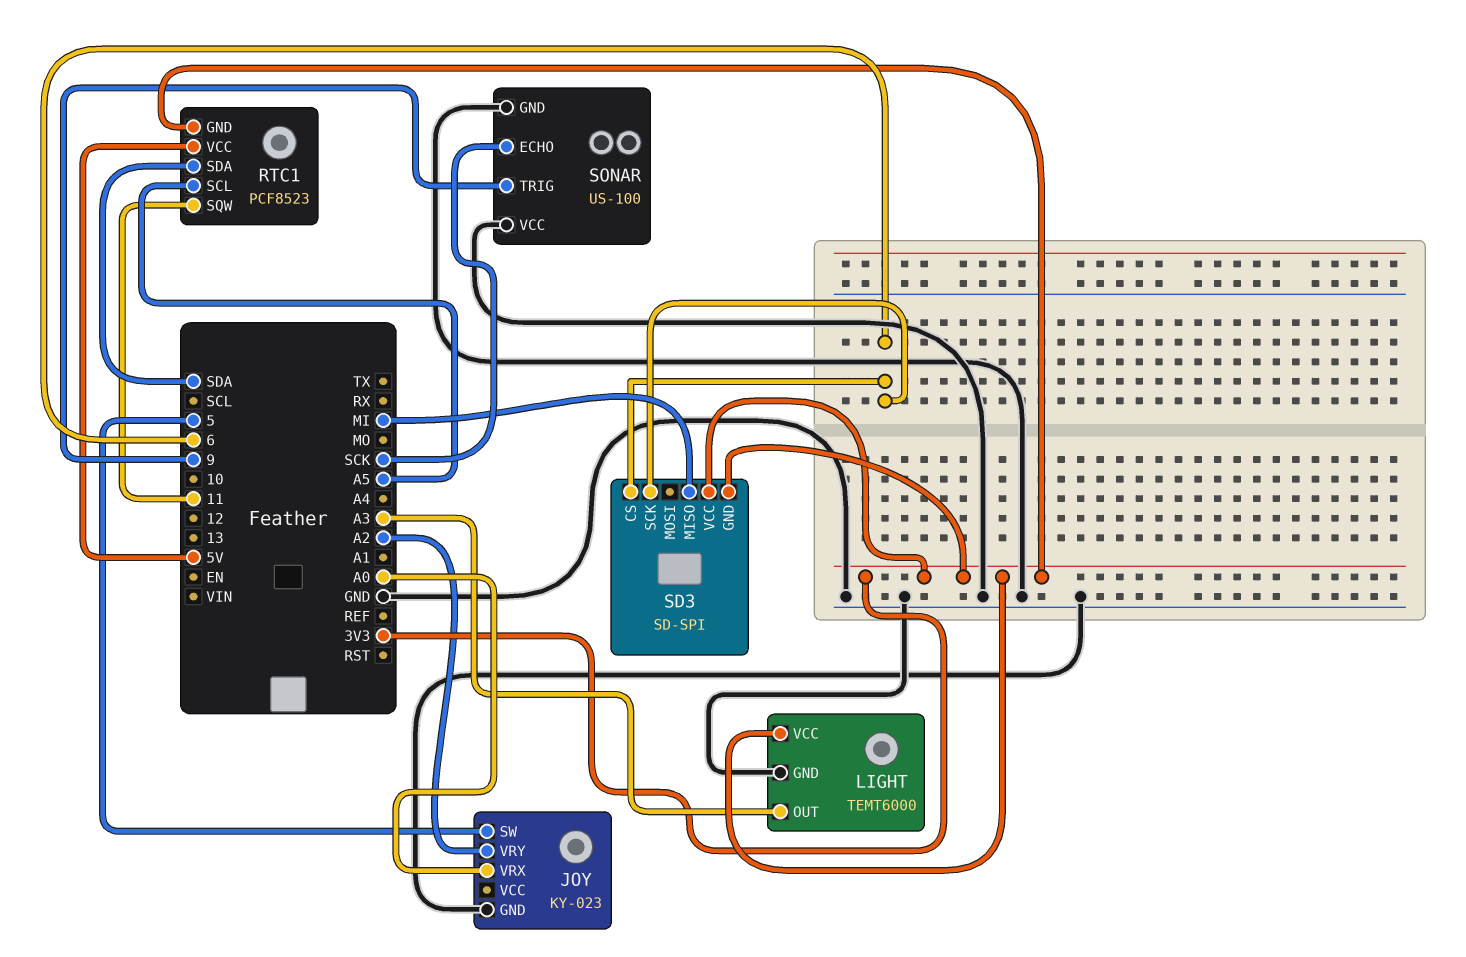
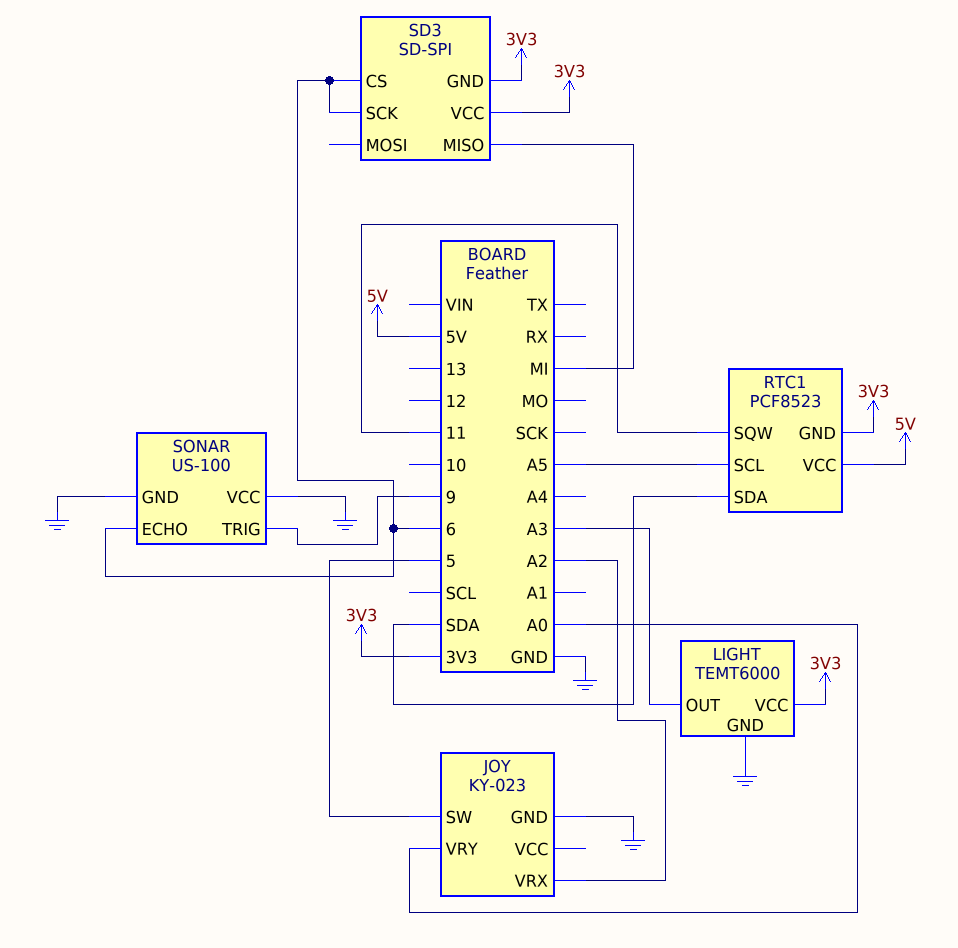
JOY pin VRX: A0 -> A2
JOY pin VRY: A2 -> A0
SONAR pin ECHO: SCK -> 6

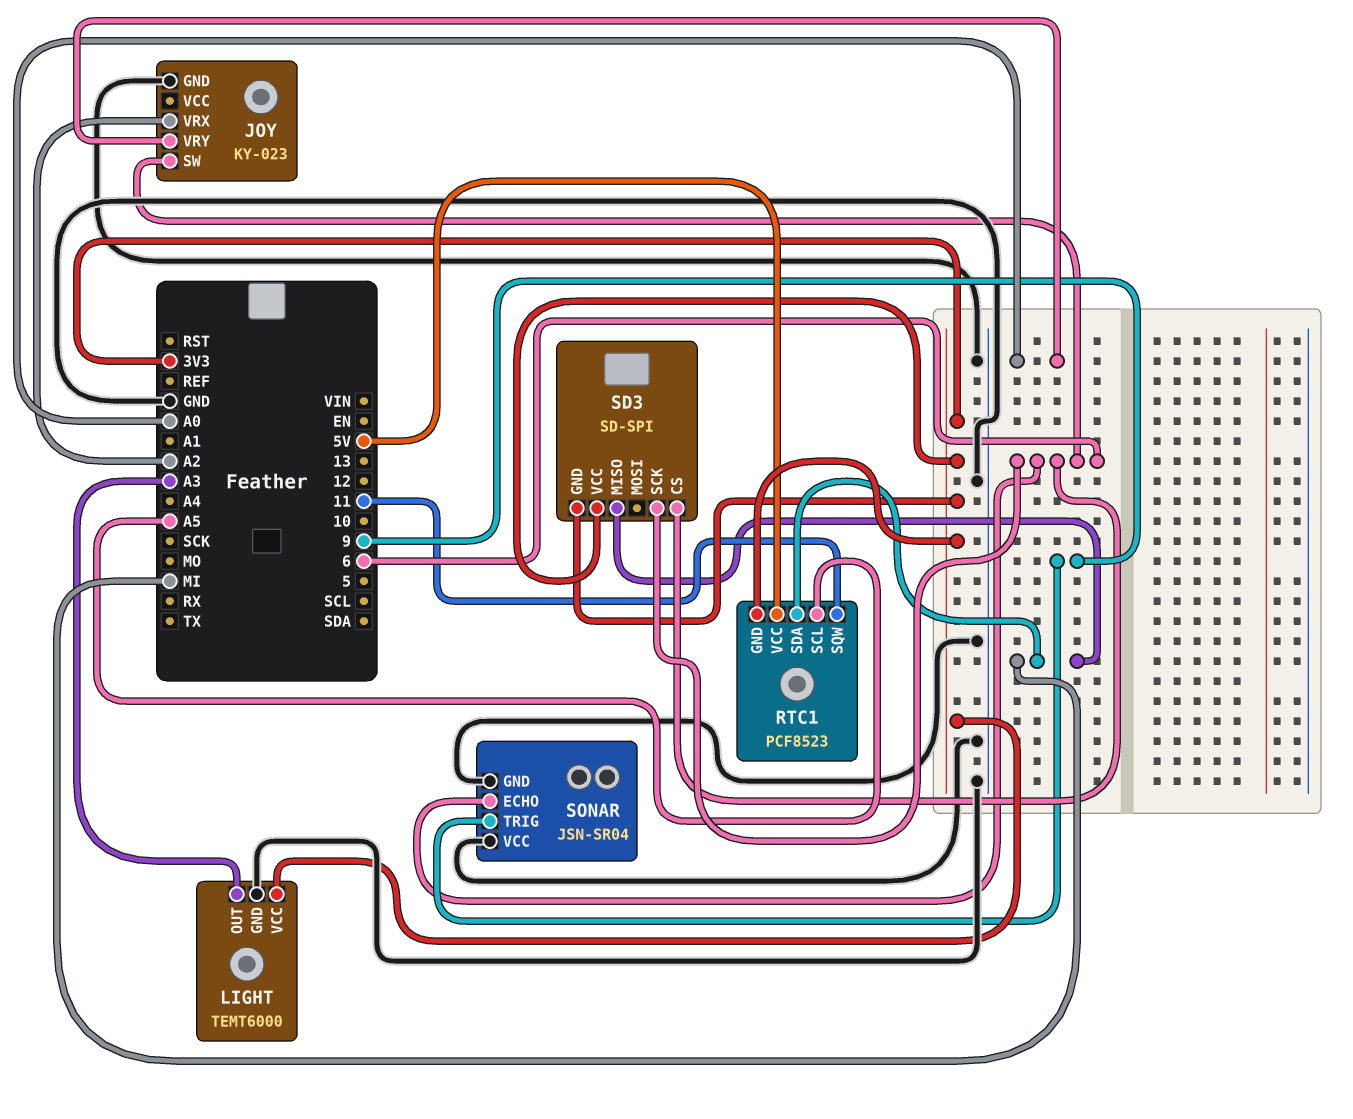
JOY pin SW: 5 -> 6
RTC1 pin SDA: SDA -> MI
SONAR: US-100 -> JSN-SR04

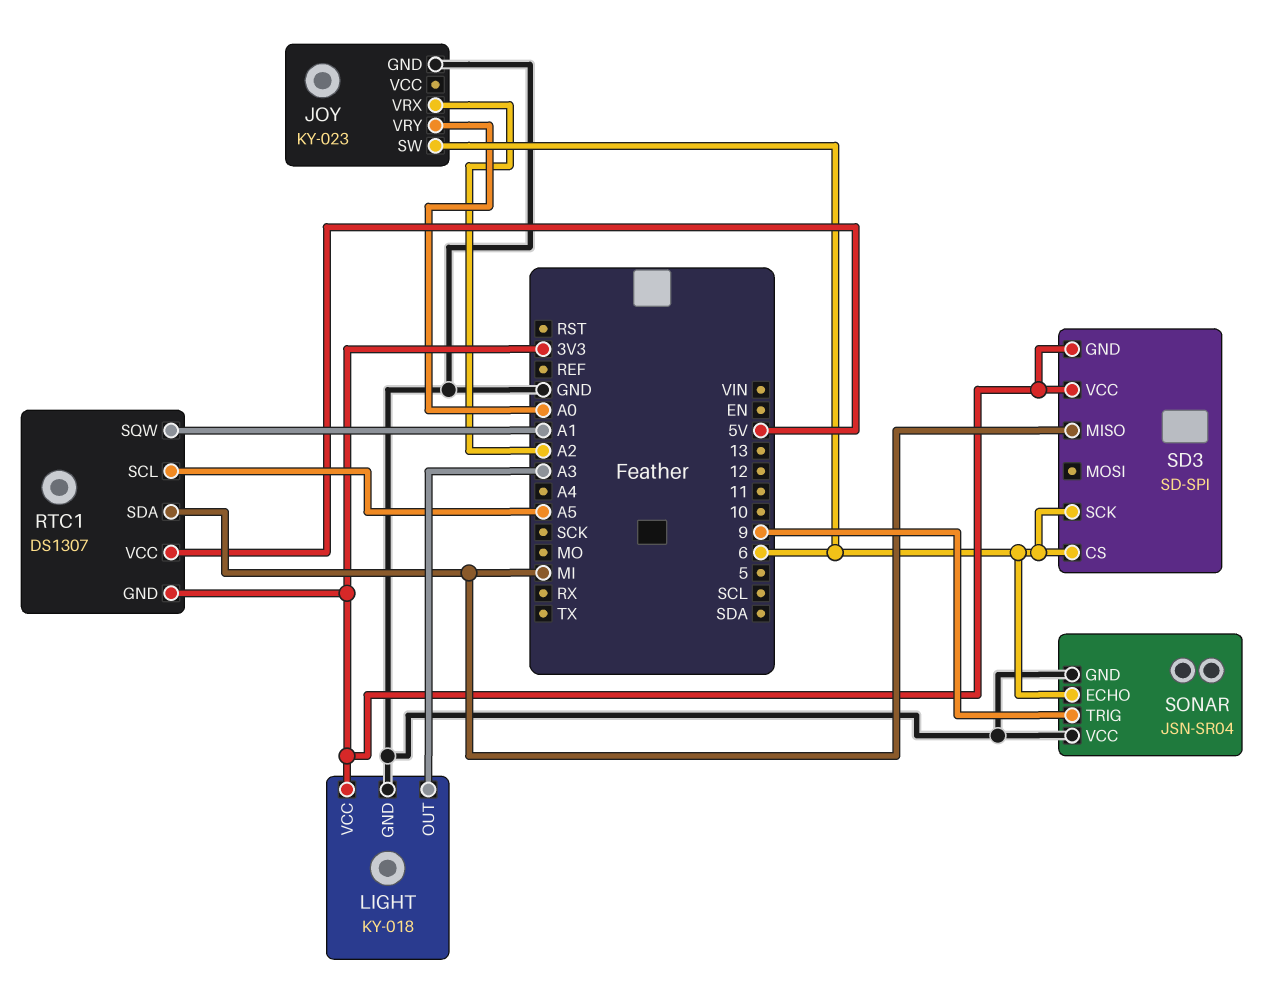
LIGHT: TEMT6000 -> KY-018
RTC1: PCF8523 -> DS1307
RTC1 pin SQW: 11 -> A1

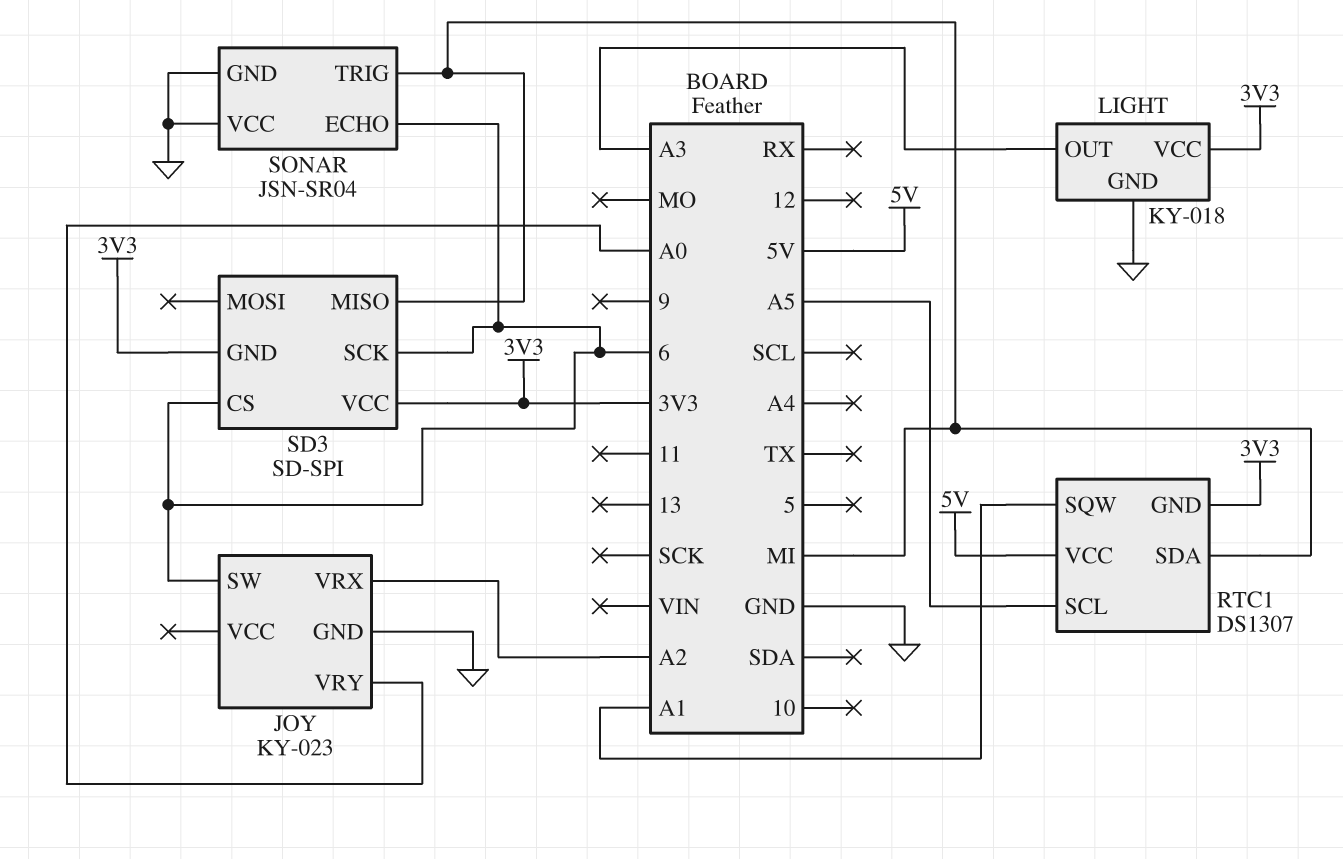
SONAR pin TRIG: 9 -> MI

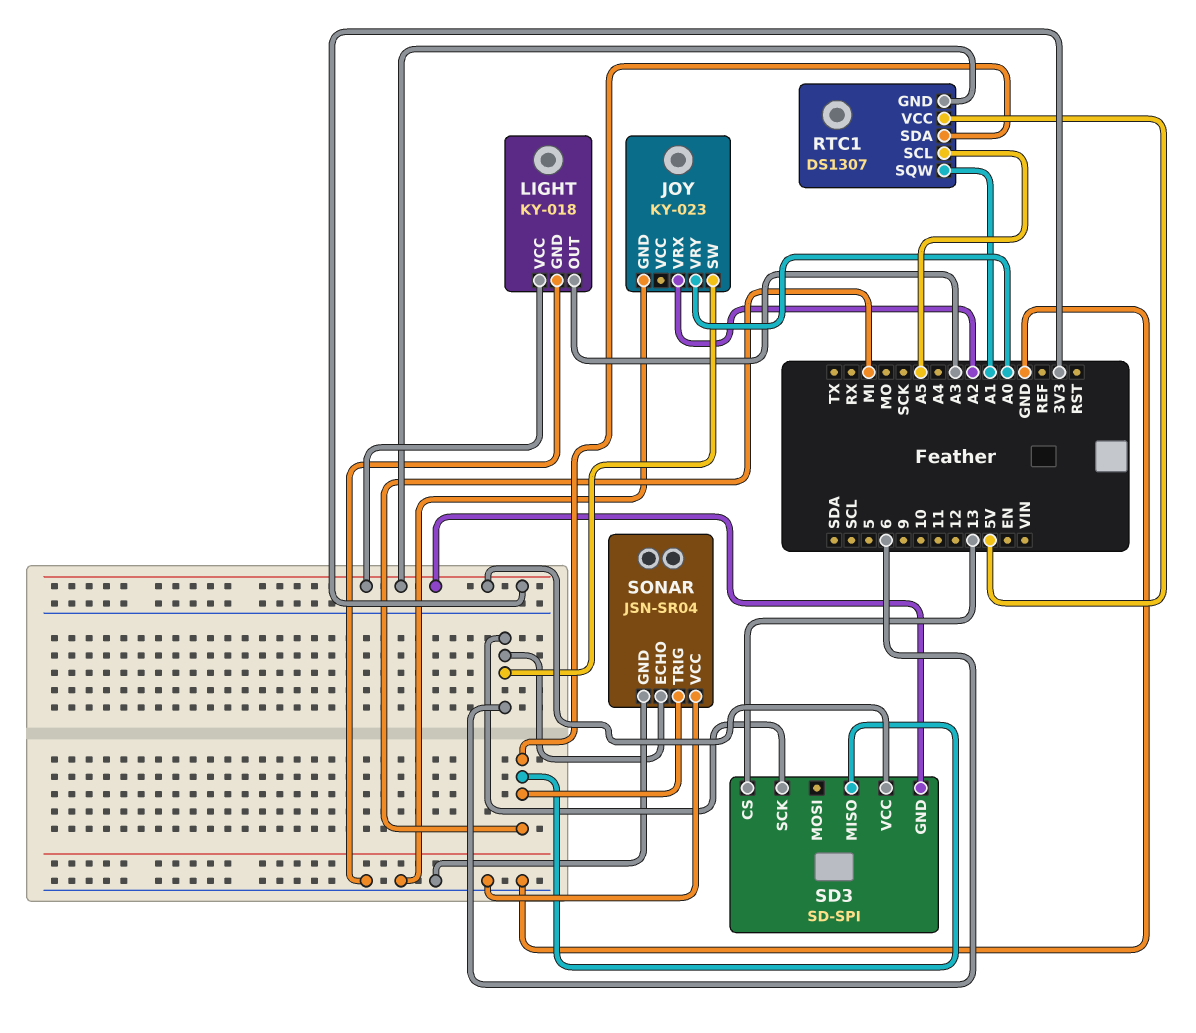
SD3 pin CS: 6 -> 13

